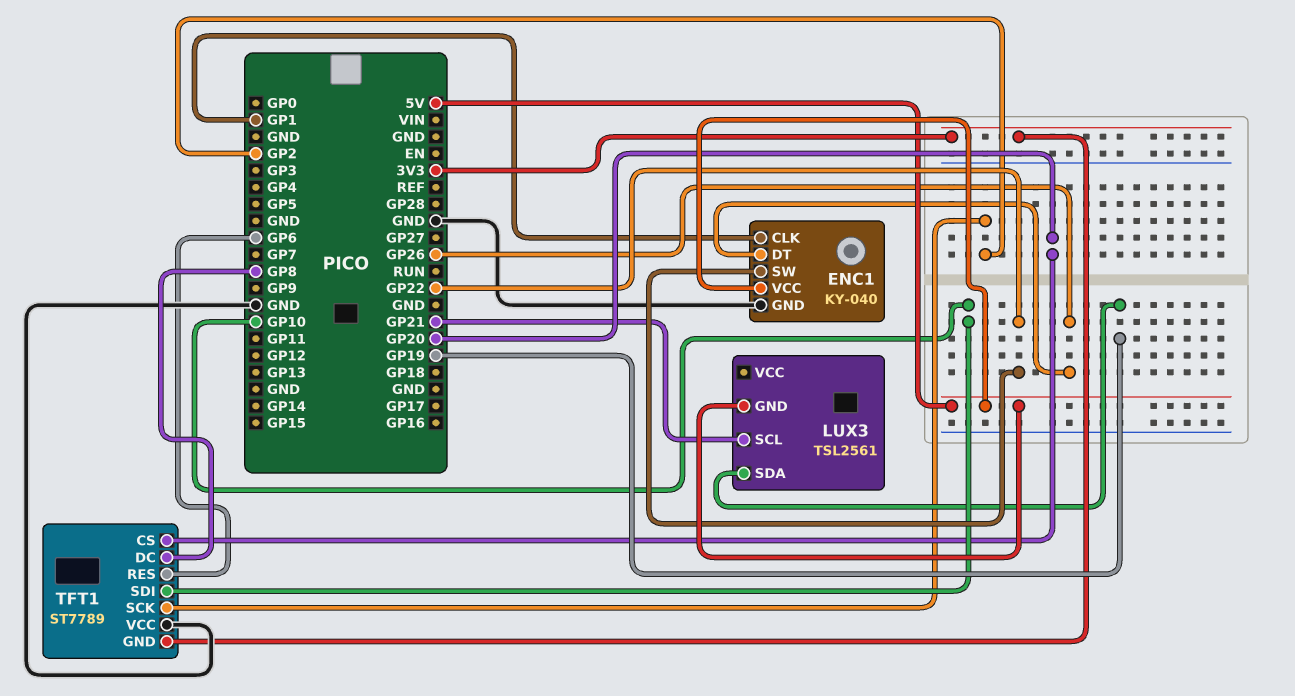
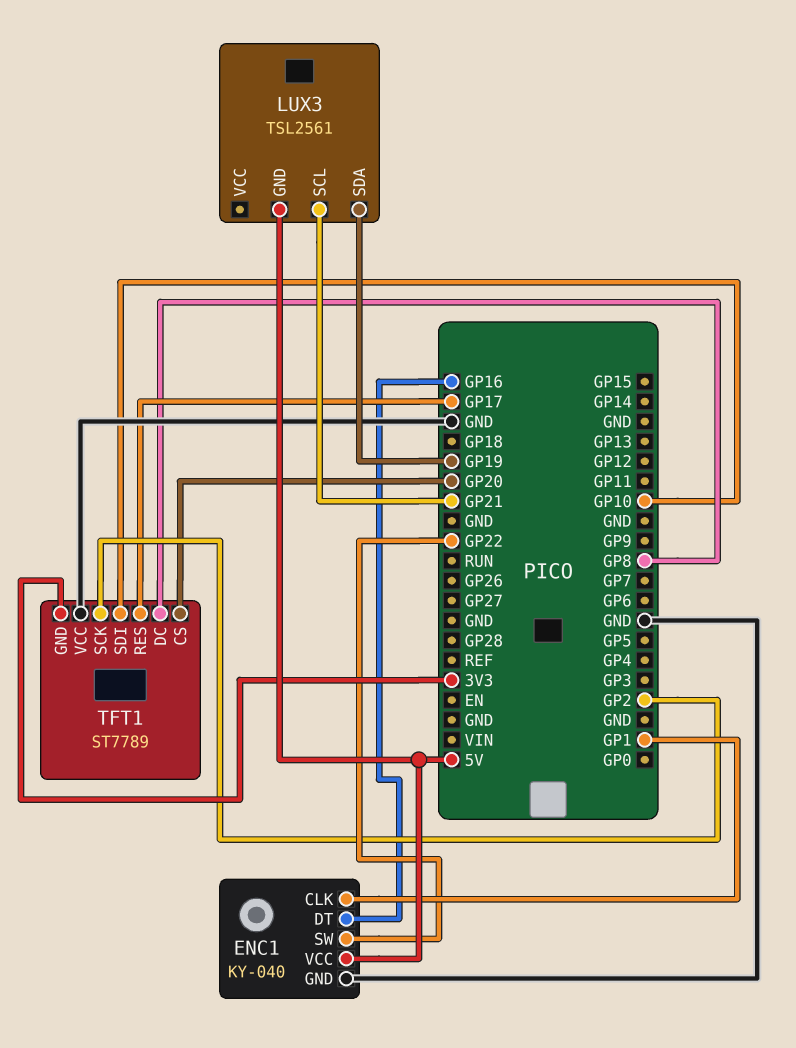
ENC1 pin DT: GP26 -> GP16
TFT1 pin RES: GP6 -> GP17

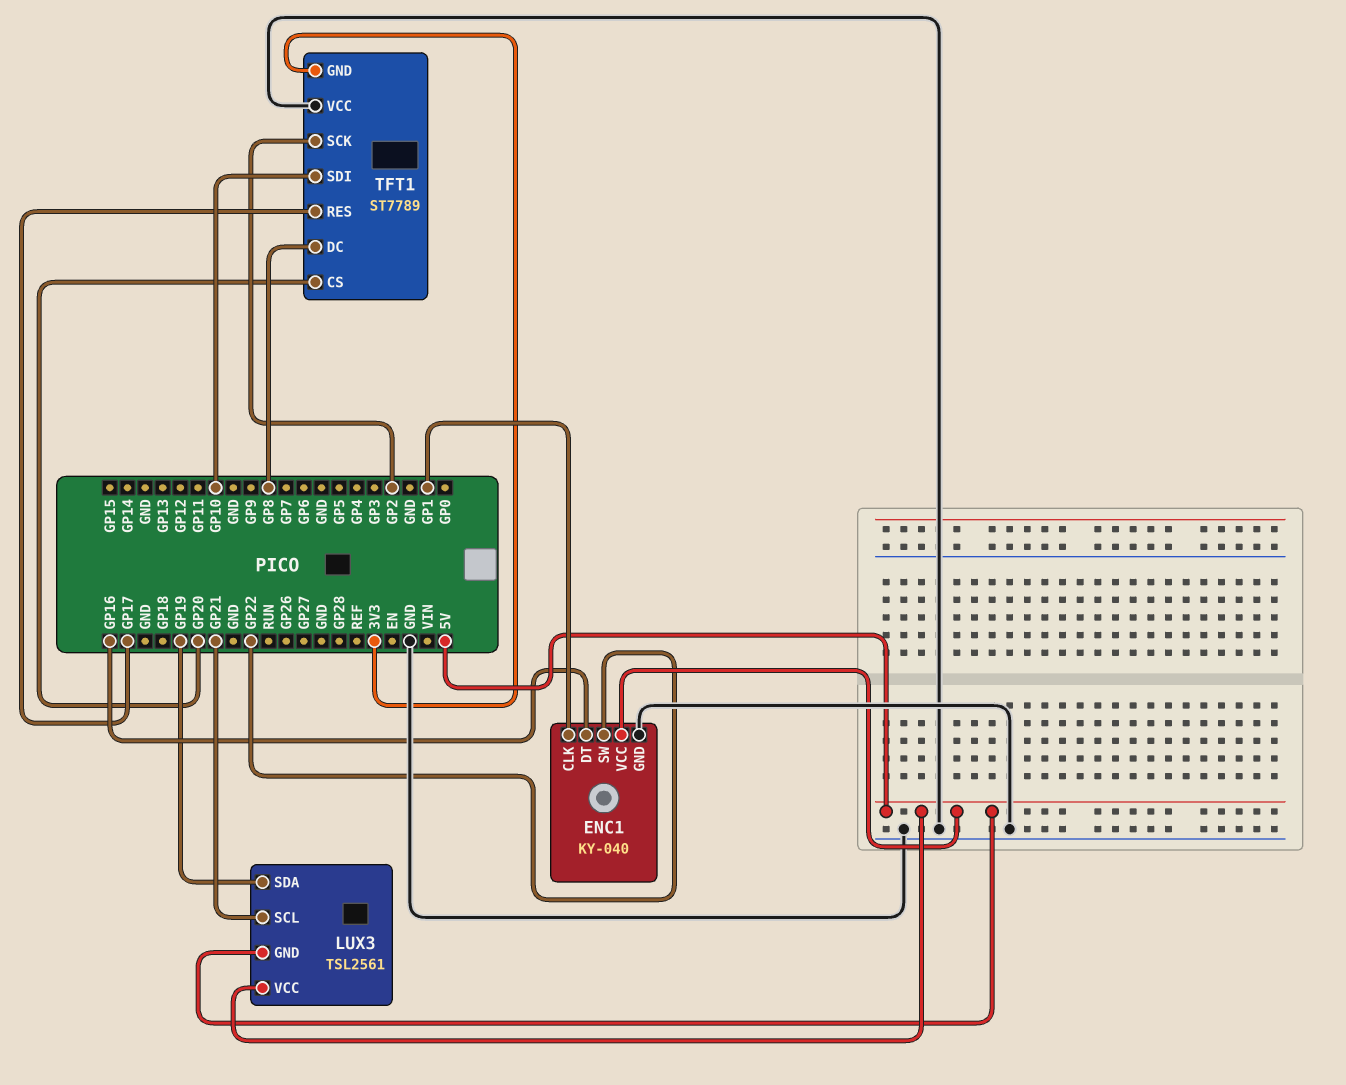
LUX3 pin VCC: none -> 5V

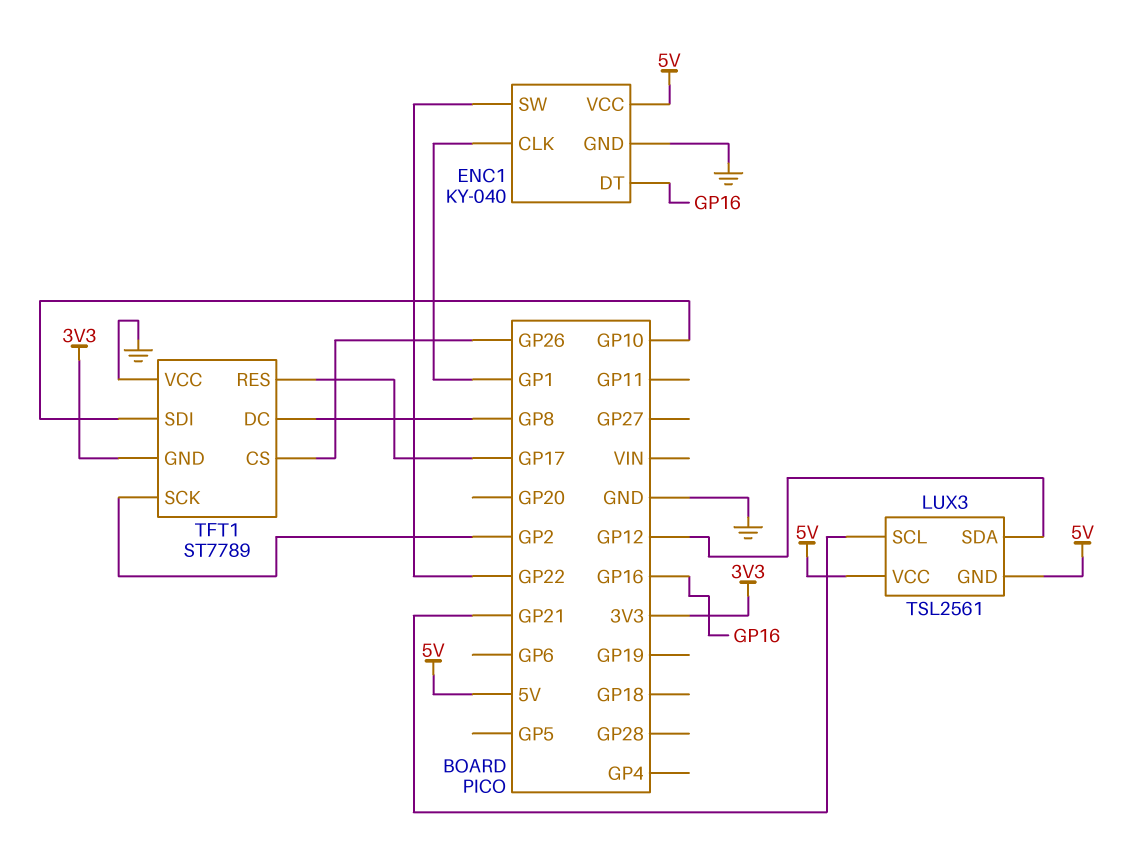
LUX3 pin SDA: GP19 -> GP12
TFT1 pin CS: GP20 -> GP26

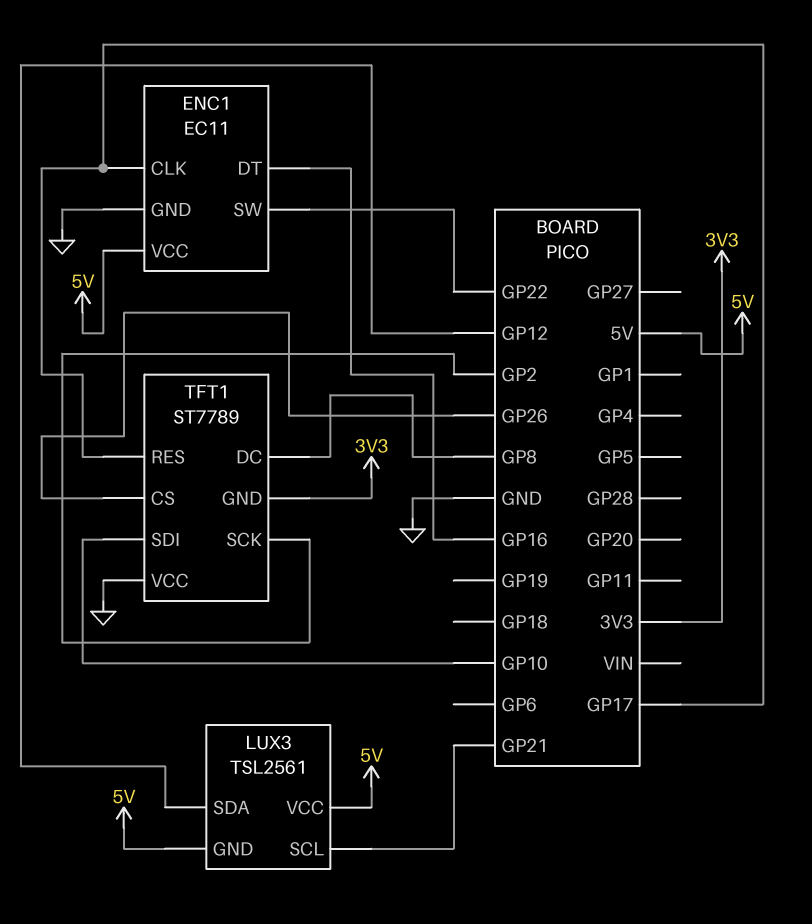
ENC1: KY-040 -> EC11
ENC1 pin CLK: GP1 -> GP17

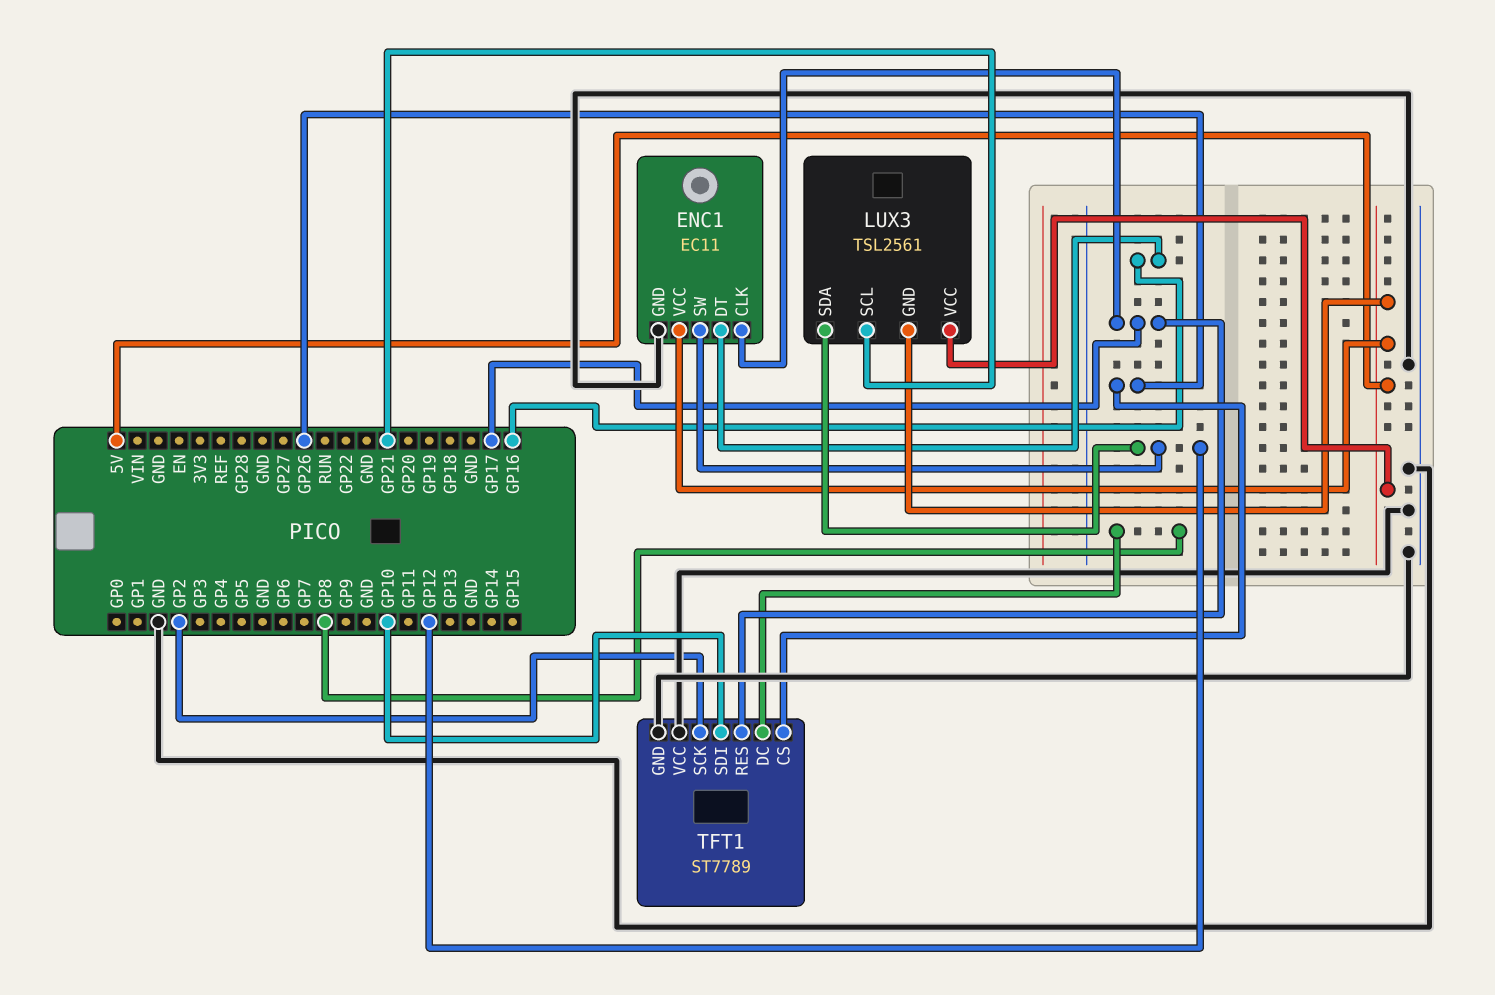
ENC1 pin SW: GP22 -> GP12
TFT1 pin GND: 3V3 -> GND

